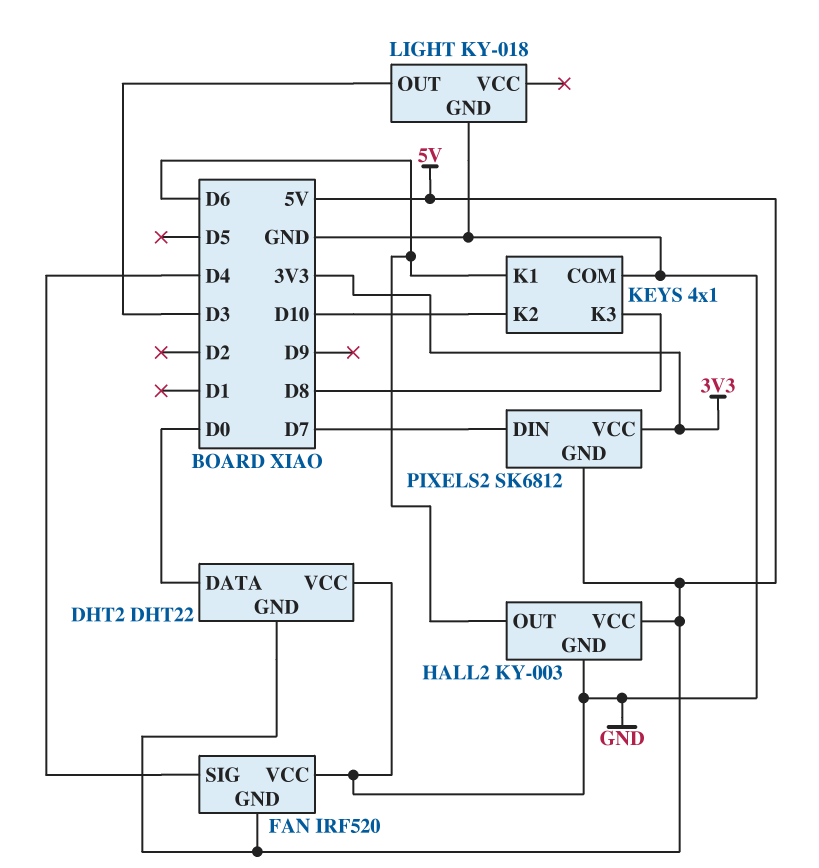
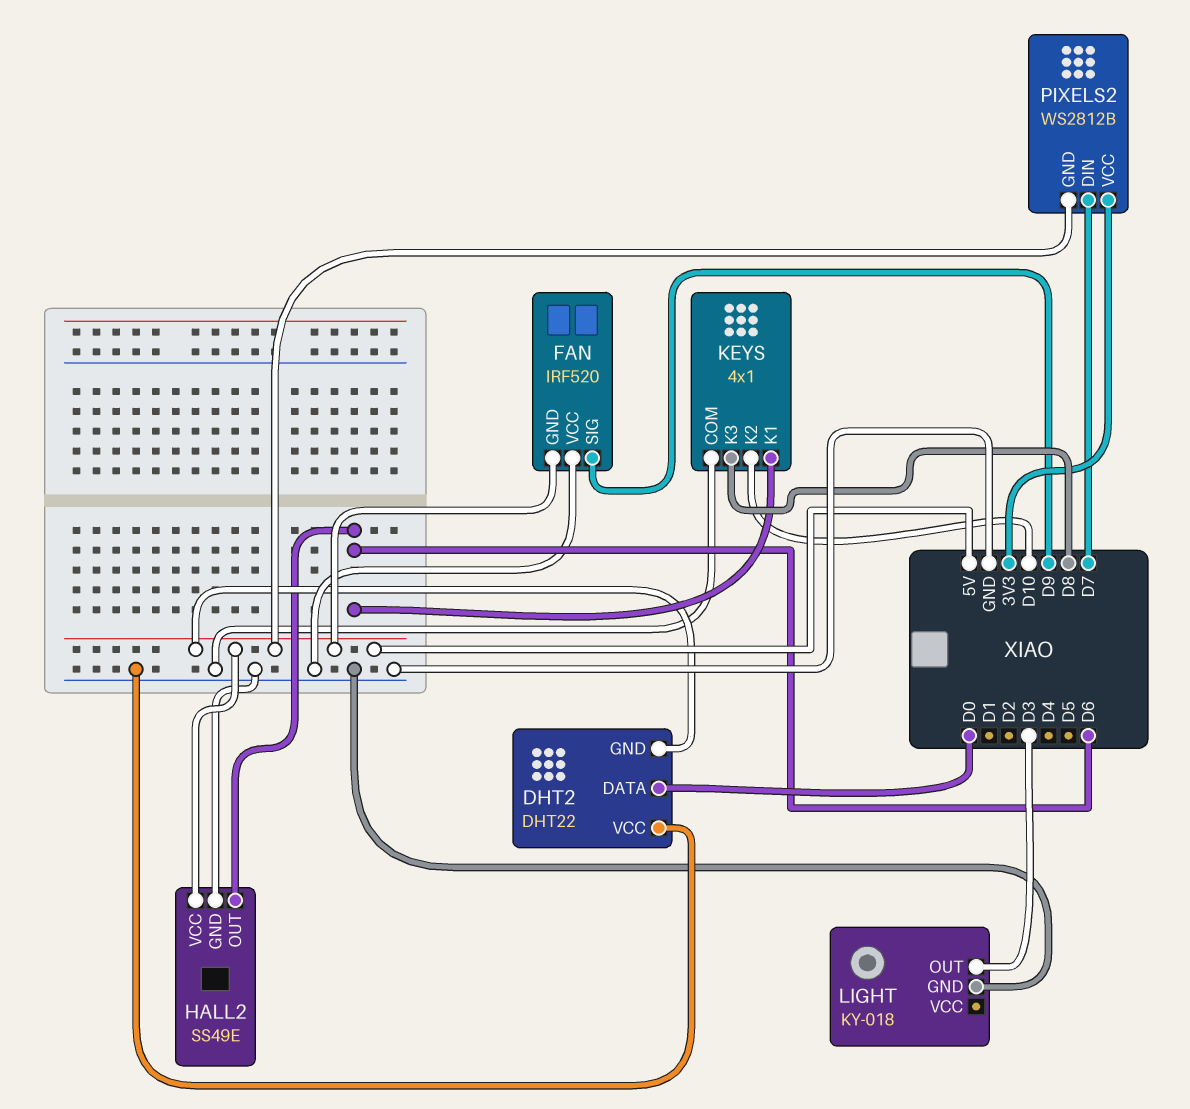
FAN pin SIG: D4 -> D9
HALL2: KY-003 -> SS49E
PIXELS2: SK6812 -> WS2812B

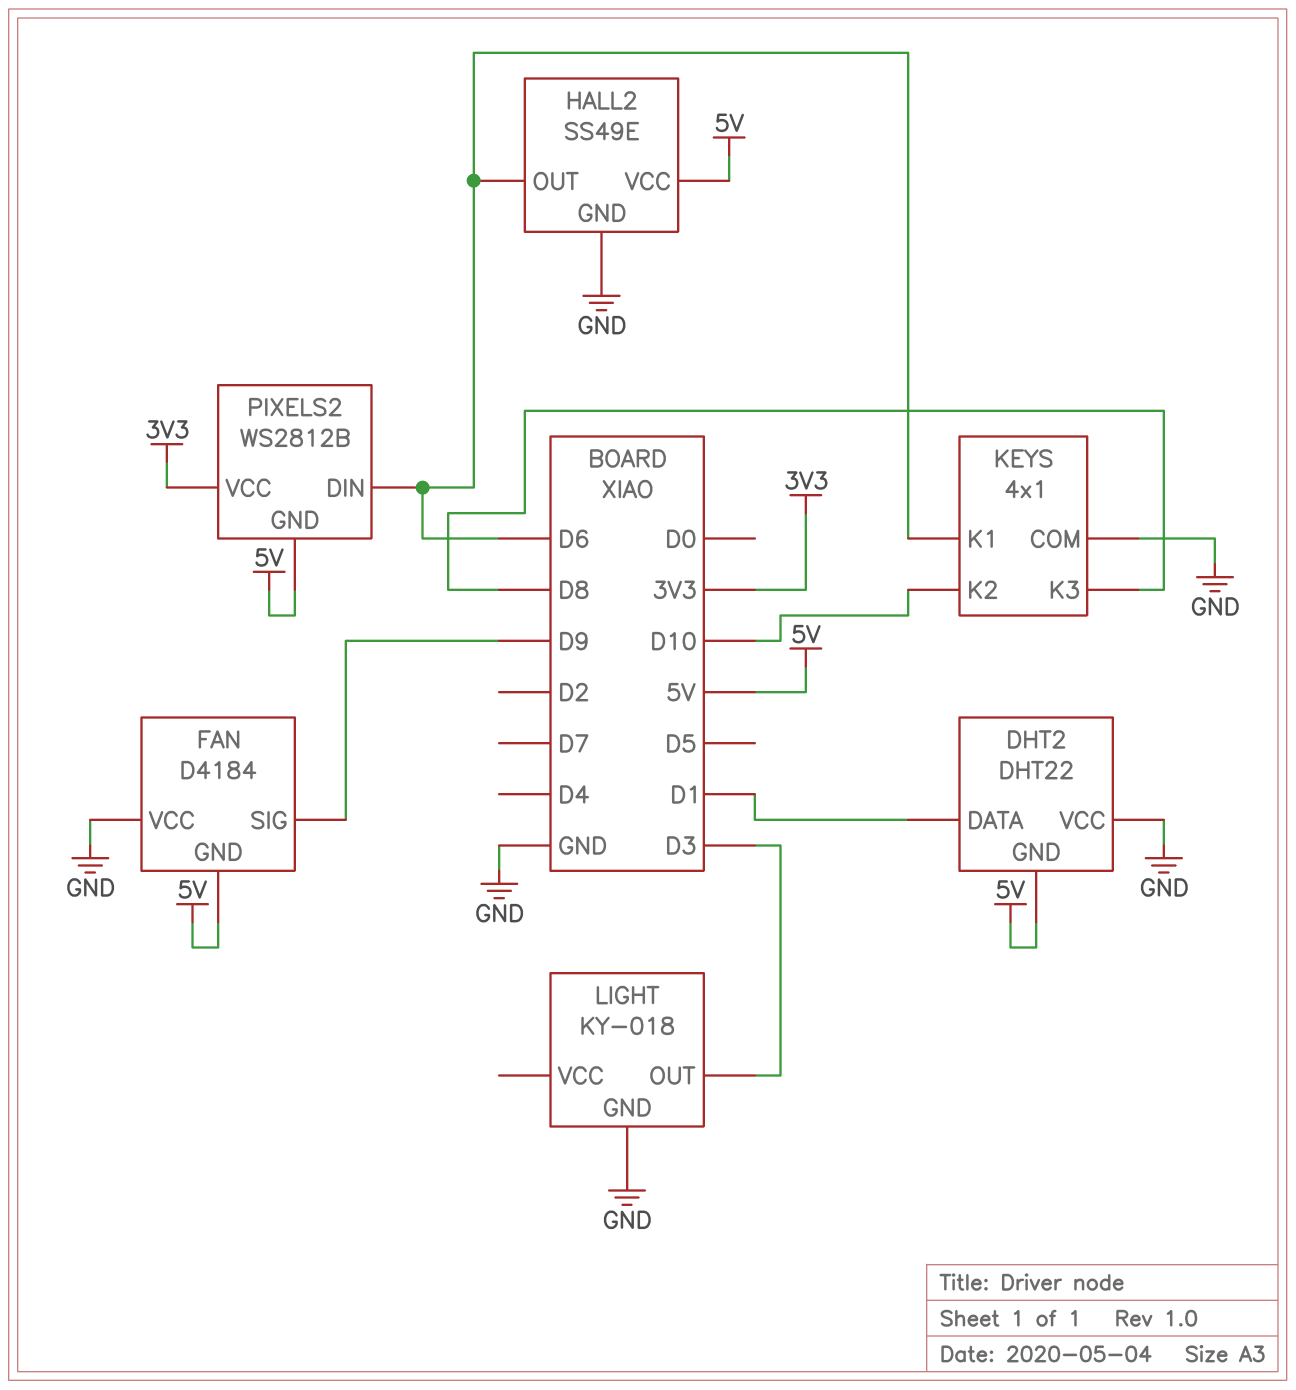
DHT2 pin DATA: D0 -> D1
FAN: IRF520 -> D4184
PIXELS2 pin DIN: D7 -> D6

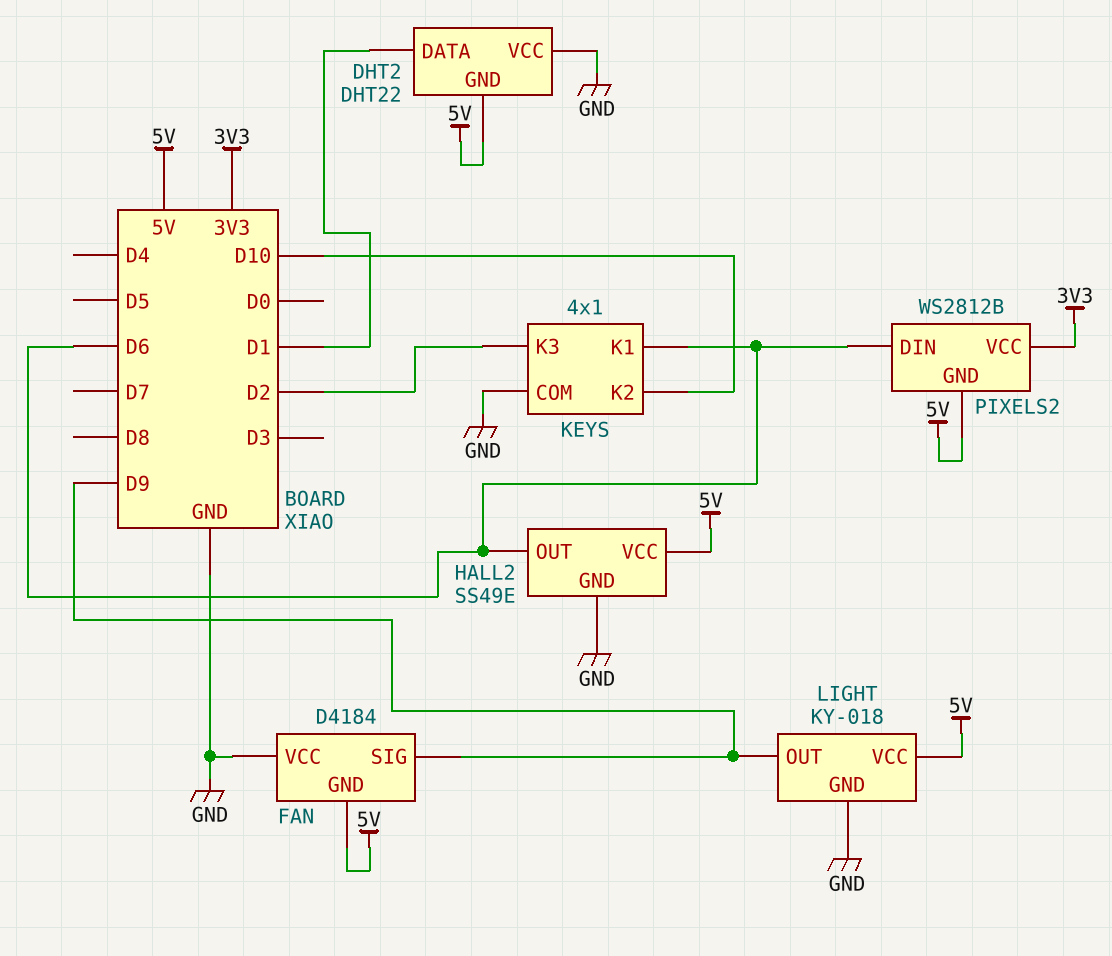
KEYS pin K3: D8 -> D2
LIGHT pin OUT: D3 -> D9
LIGHT pin VCC: none -> 5V

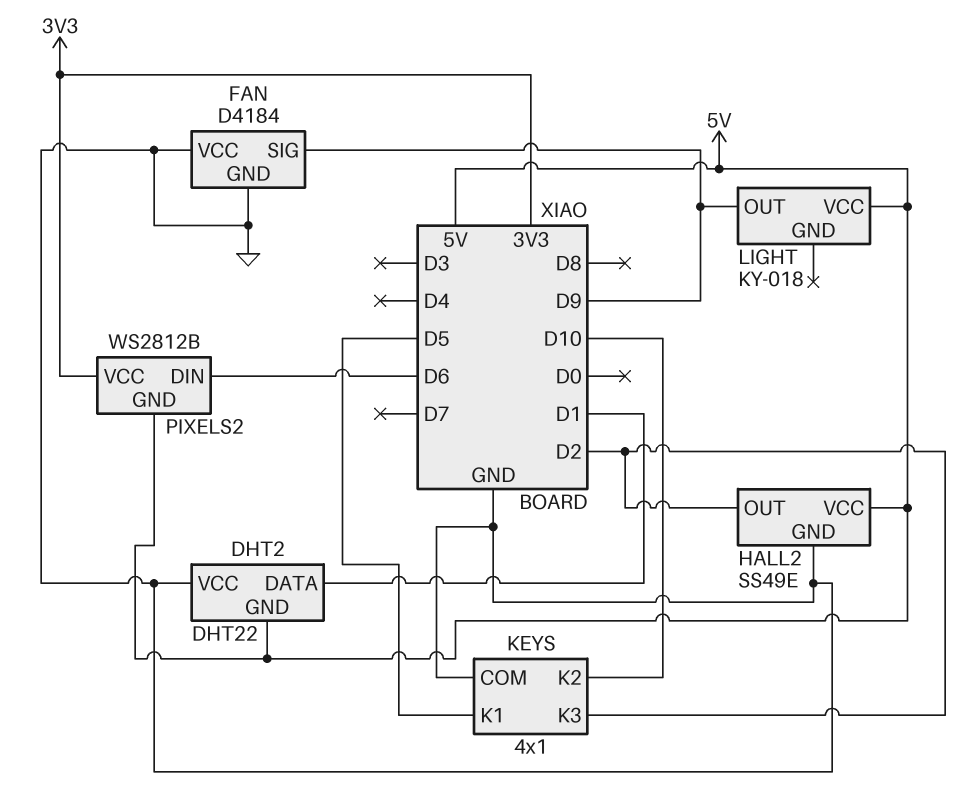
FAN pin GND: 5V -> GND
HALL2 pin OUT: D6 -> D2
KEYS pin K1: D6 -> D5
LIGHT pin GND: GND -> none

